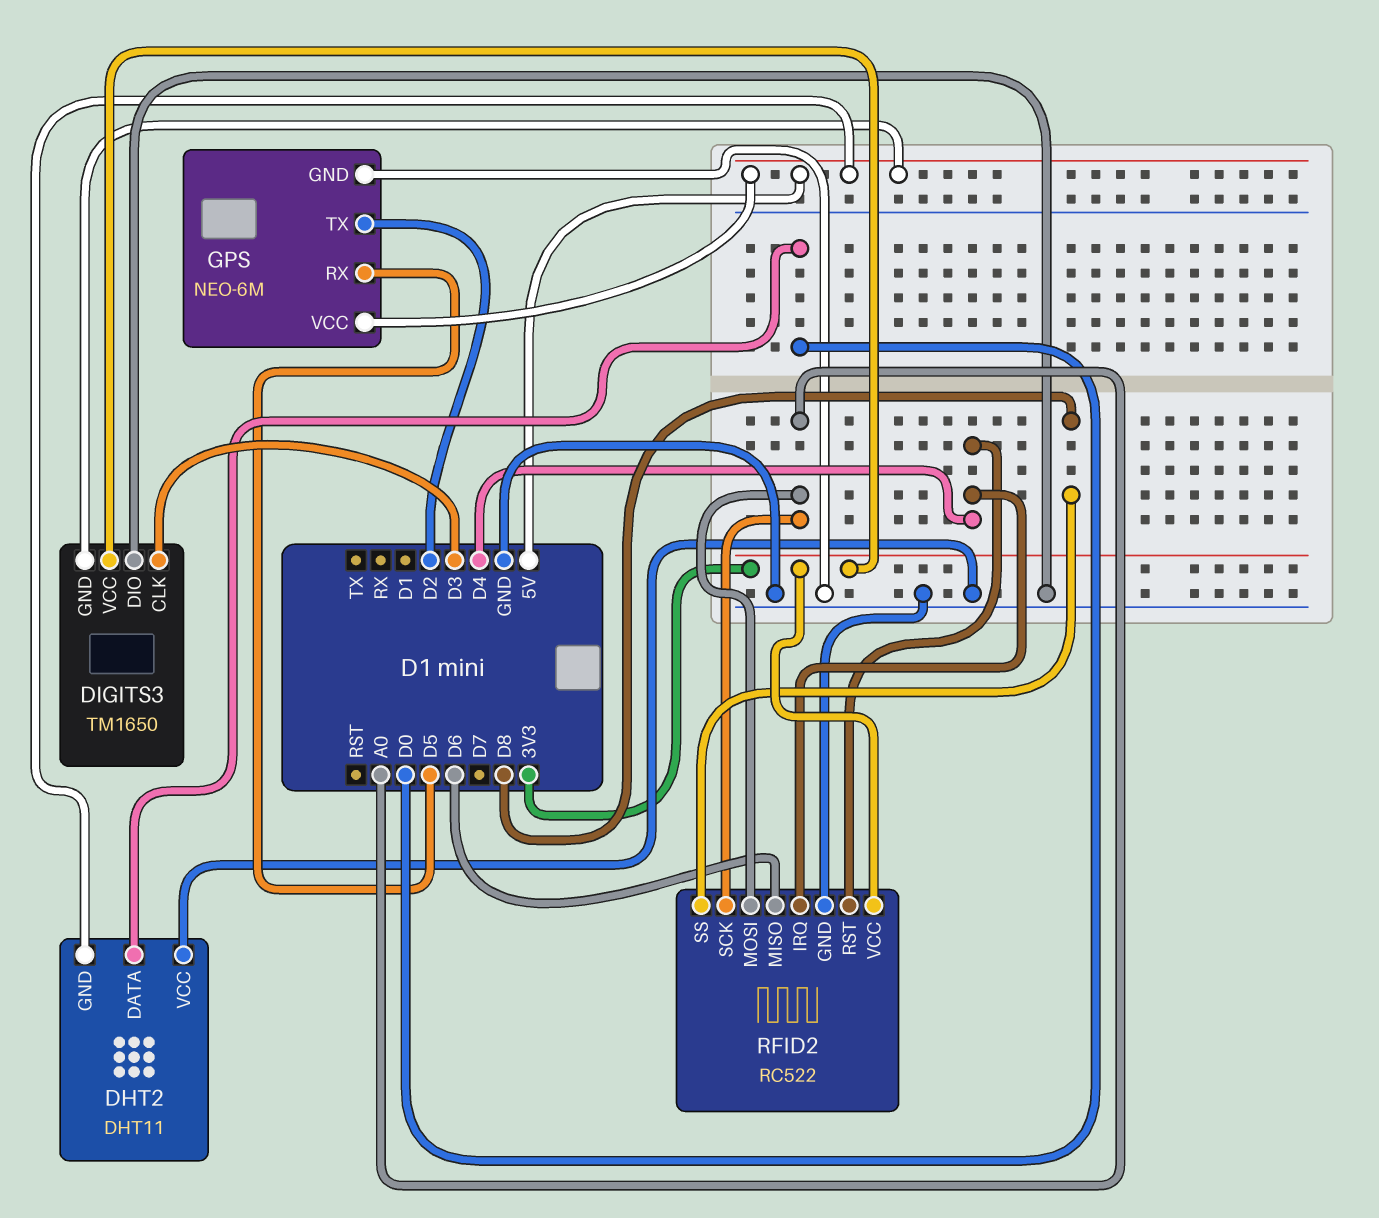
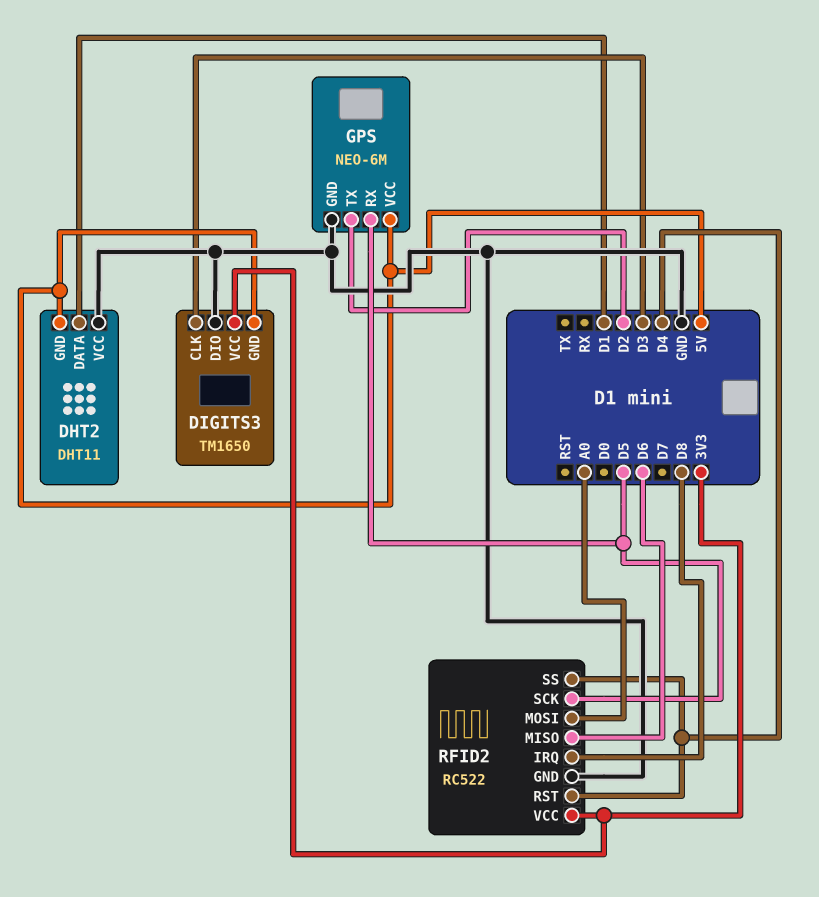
DHT2 pin DATA: D0 -> D1
RFID2 pin IRQ: D4 -> D8
RFID2 pin SCK: A0 -> D5
RFID2 pin SS: D8 -> D4

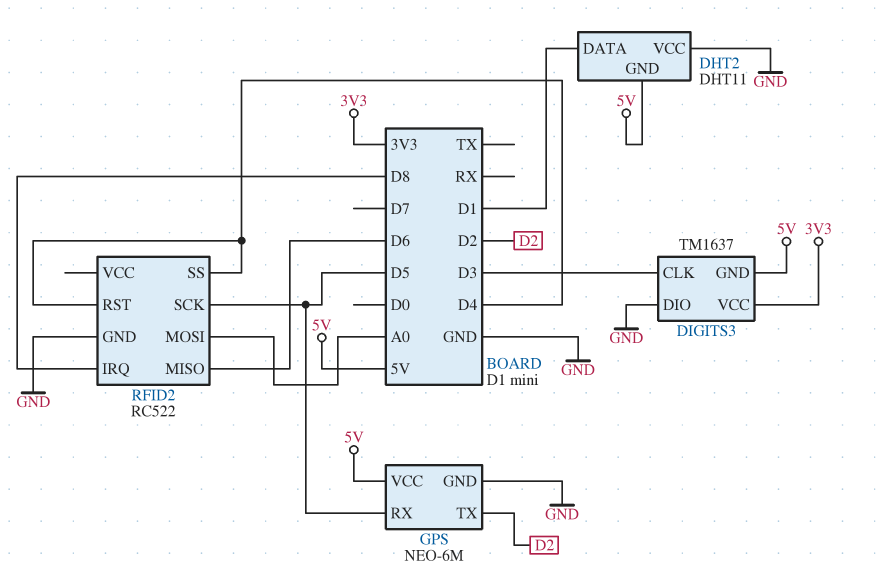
DIGITS3: TM1650 -> TM1637
RFID2 pin VCC: 3V3 -> none

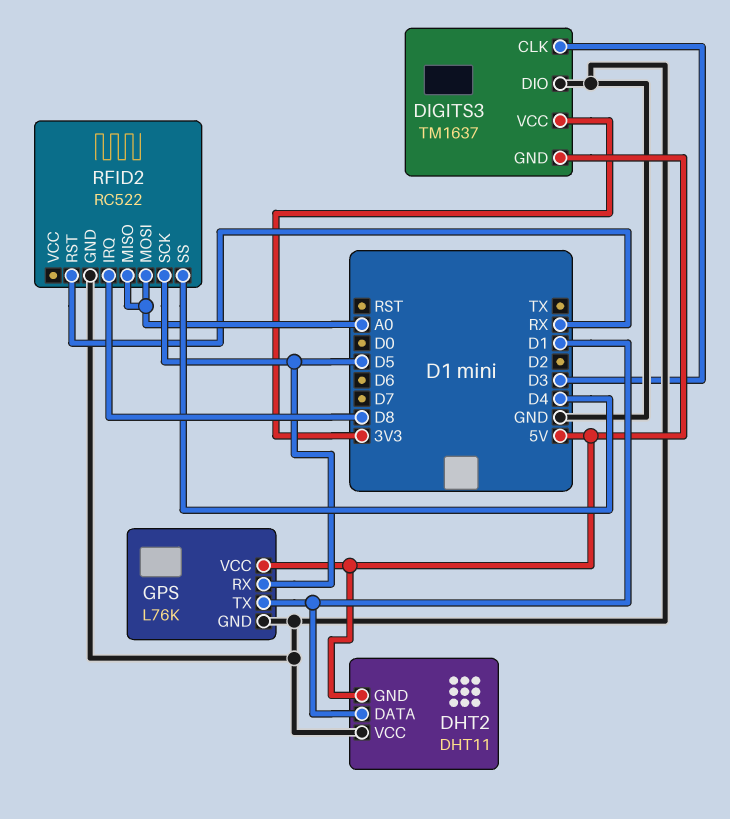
GPS: NEO-6M -> L76K
GPS pin TX: D2 -> D1
RFID2 pin MISO: D6 -> A0
RFID2 pin RST: D4 -> RX

